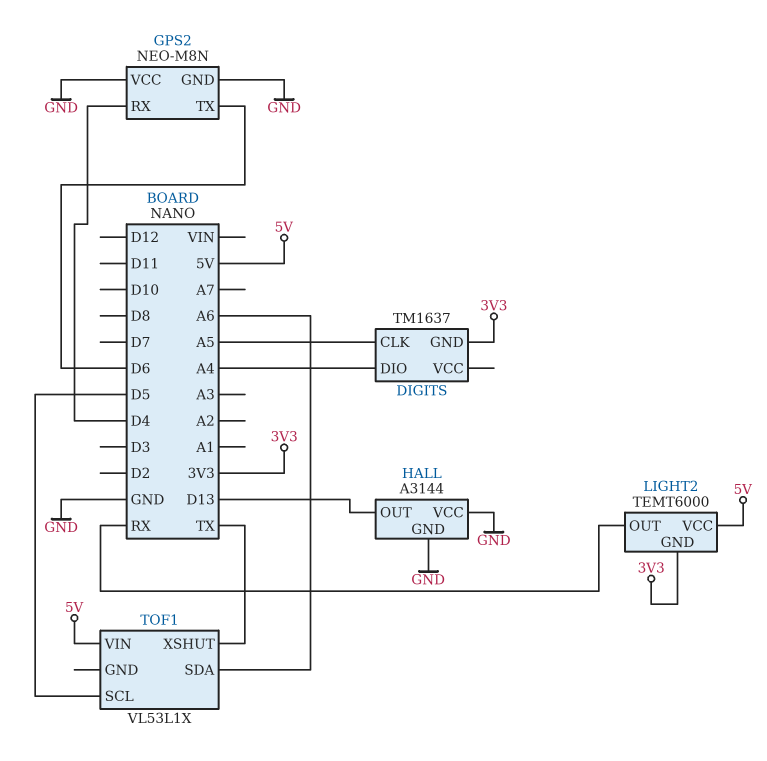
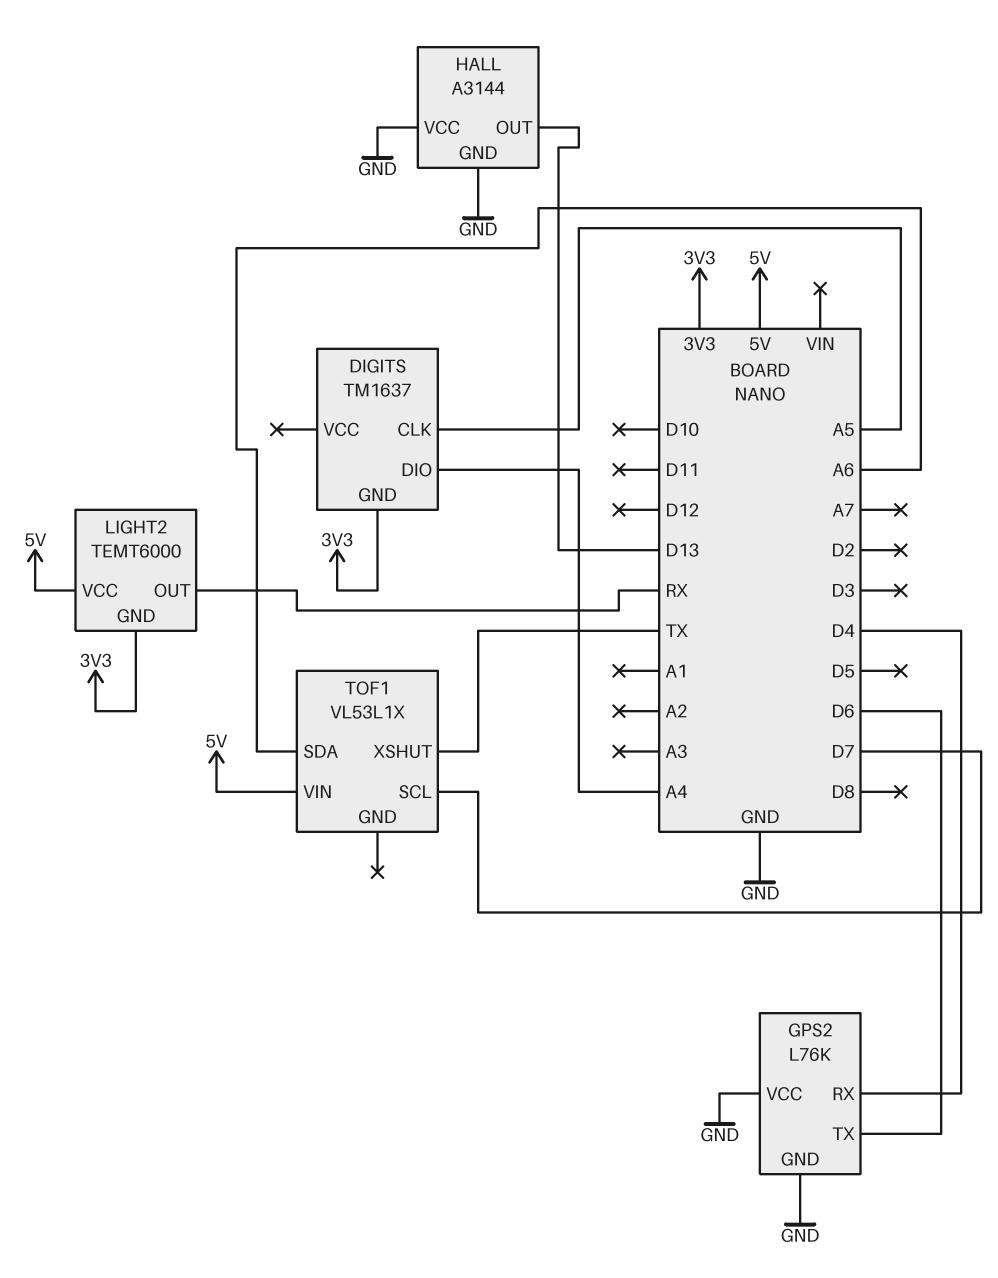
GPS2: NEO-M8N -> L76K
TOF1 pin SCL: D5 -> D7

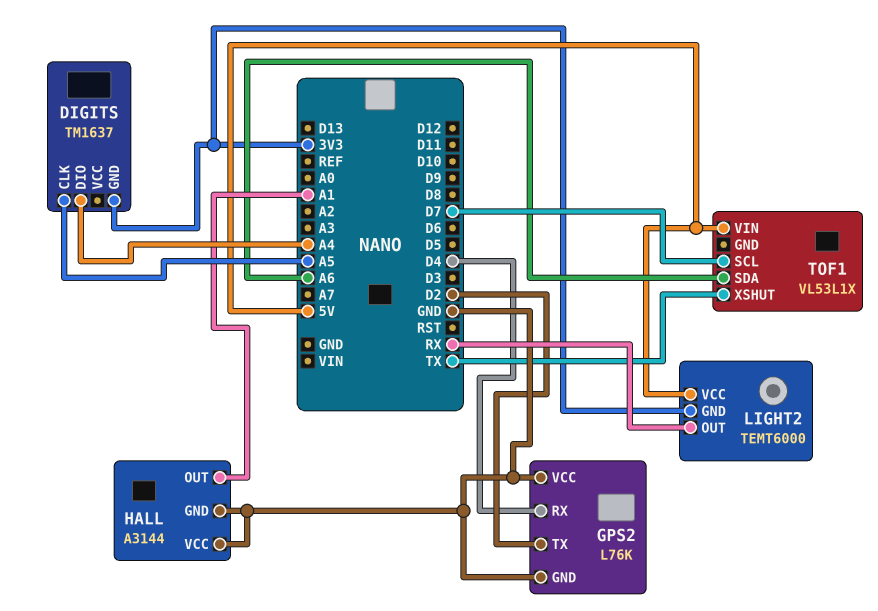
GPS2 pin TX: D6 -> D2
HALL pin OUT: D13 -> A1

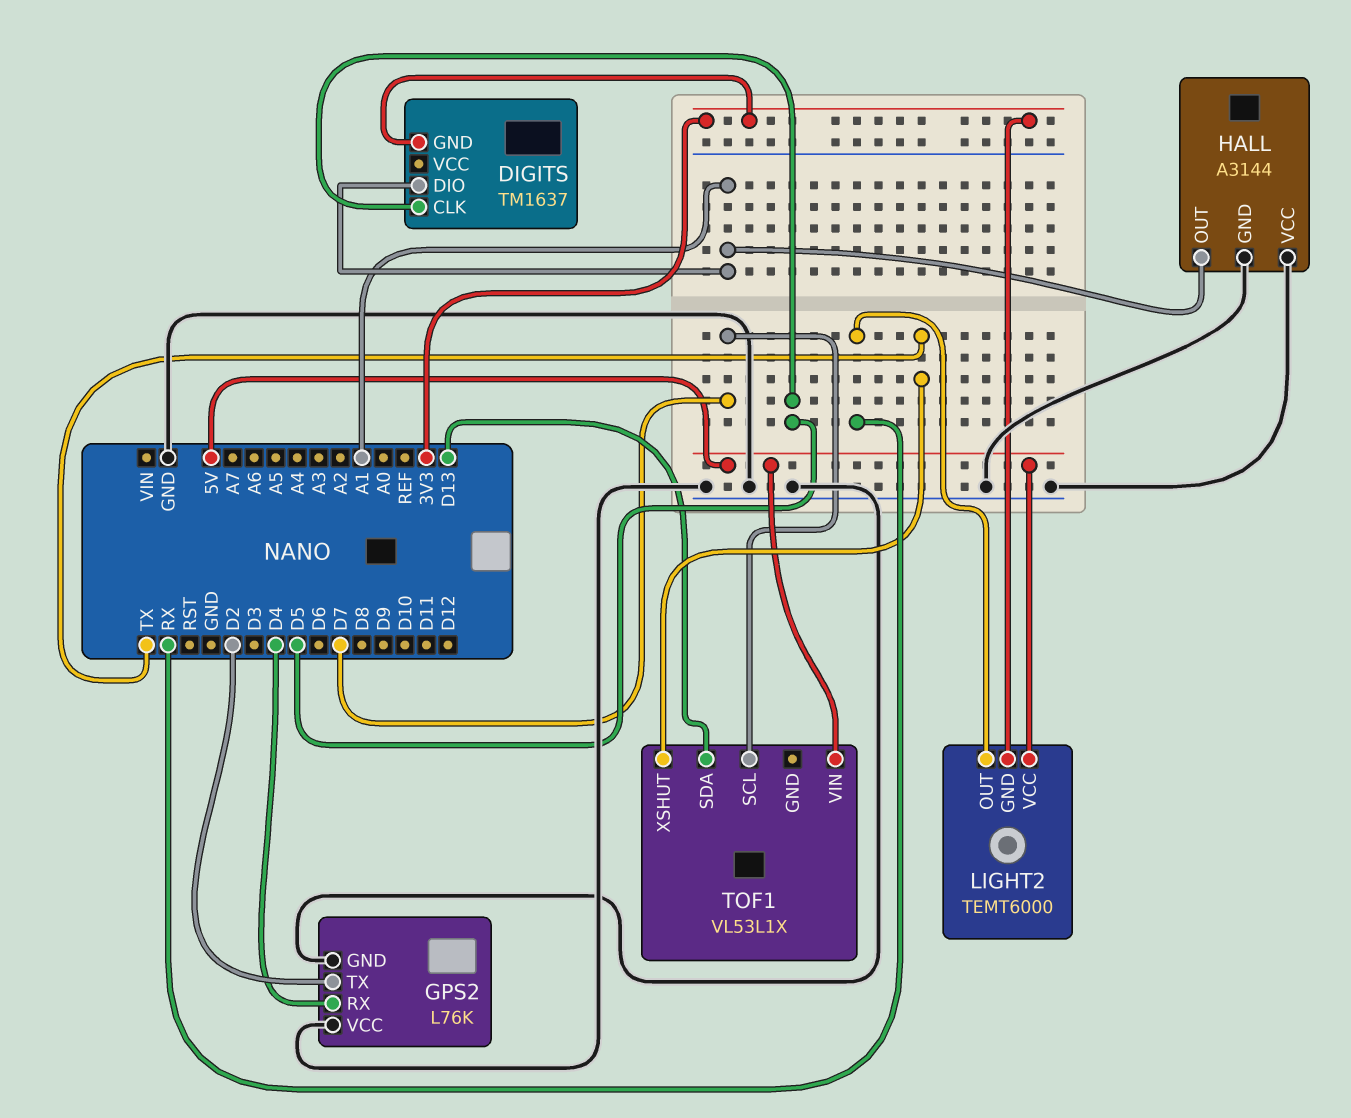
DIGITS pin CLK: A5 -> D5
DIGITS pin DIO: A4 -> A1
TOF1 pin SDA: A6 -> D13

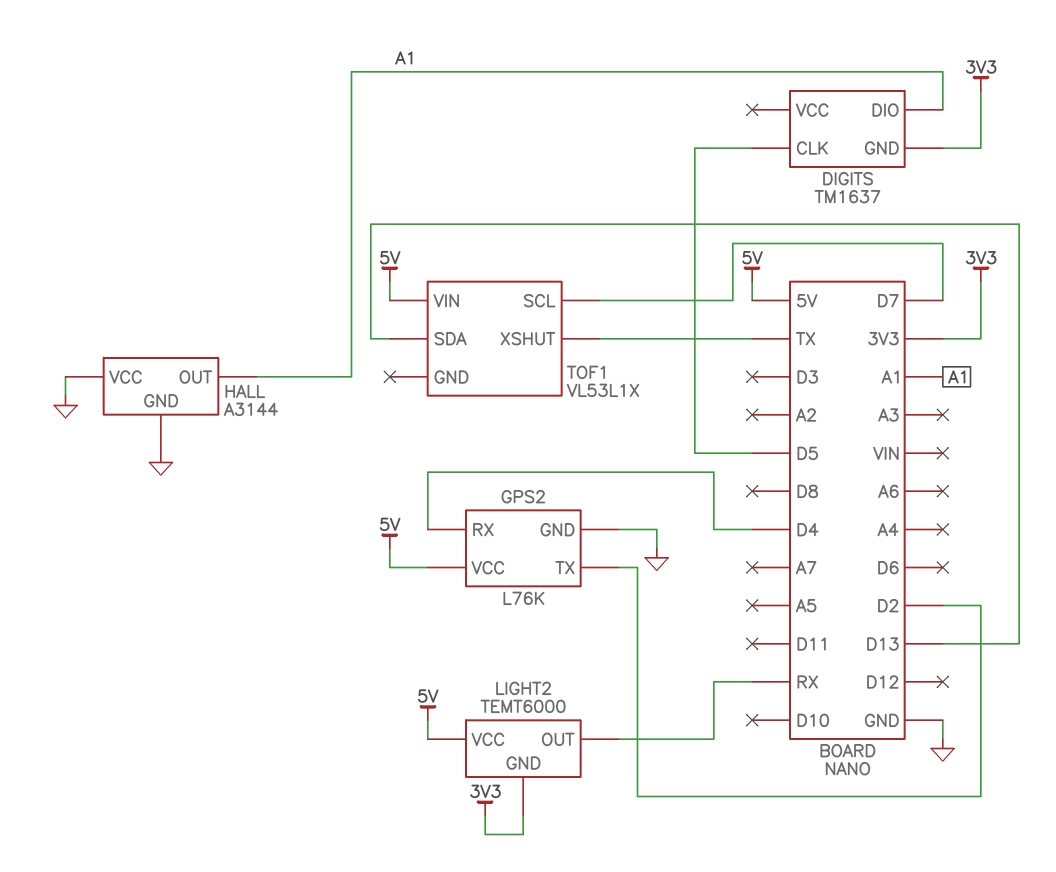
GPS2 pin VCC: GND -> 5V

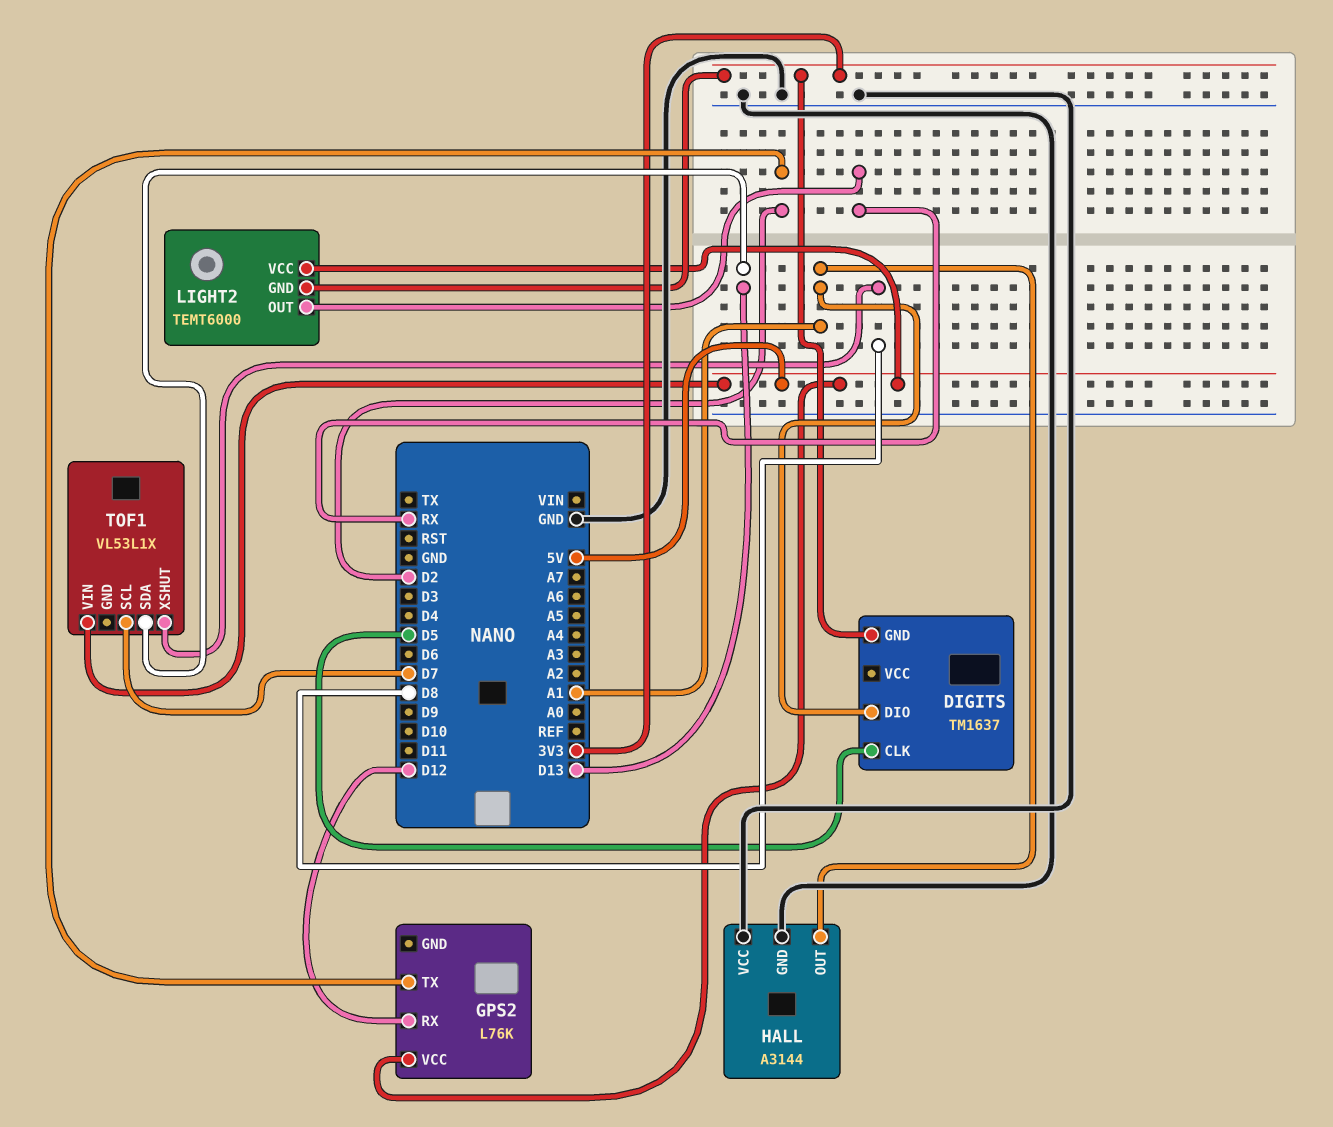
GPS2 pin GND: GND -> none
GPS2 pin RX: D4 -> D12
TOF1 pin XSHUT: TX -> D8

